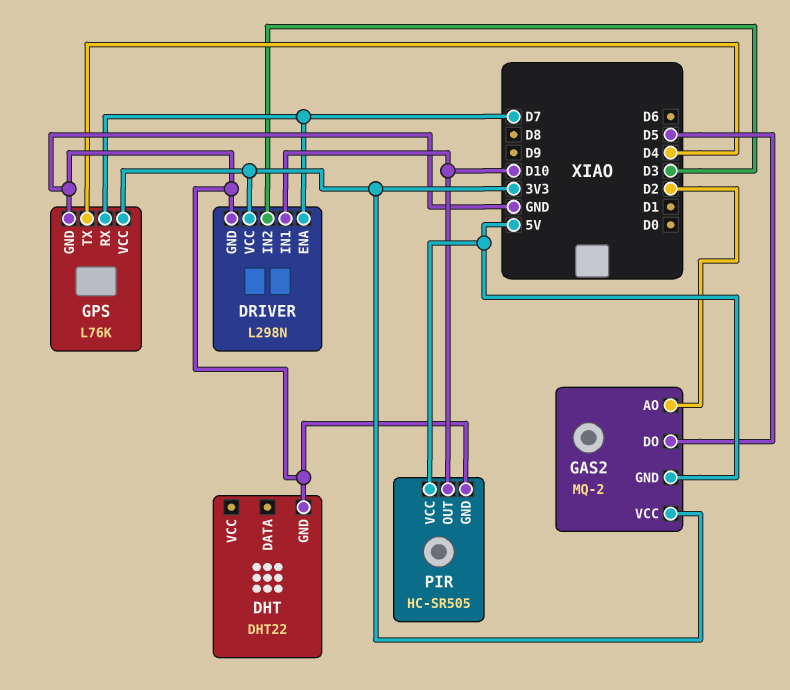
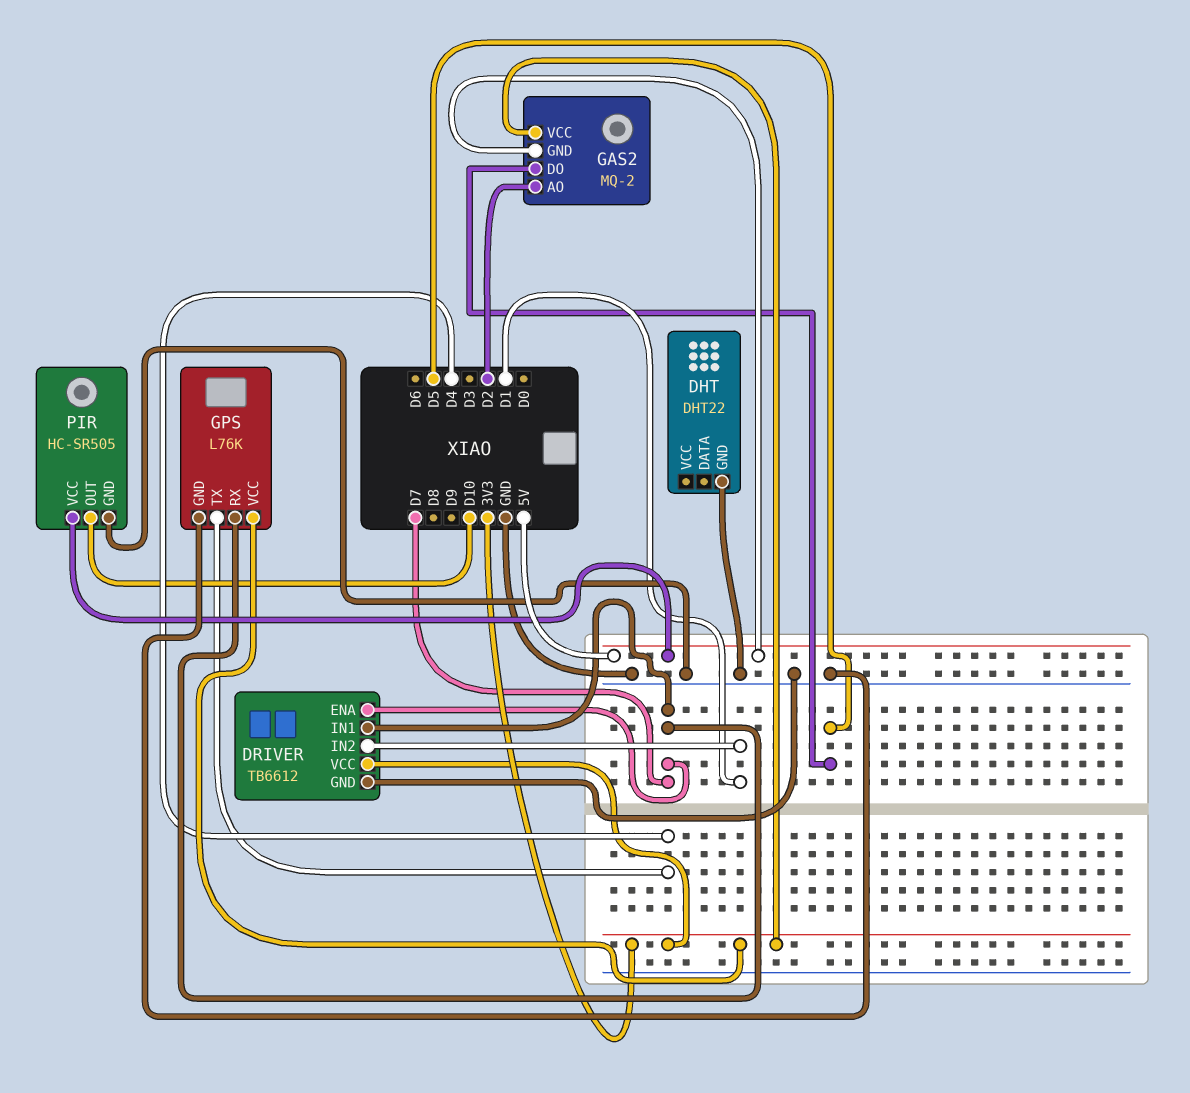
DRIVER: L298N -> TB6612
DRIVER pin IN1: D10 -> D7
DRIVER pin IN2: D3 -> D1

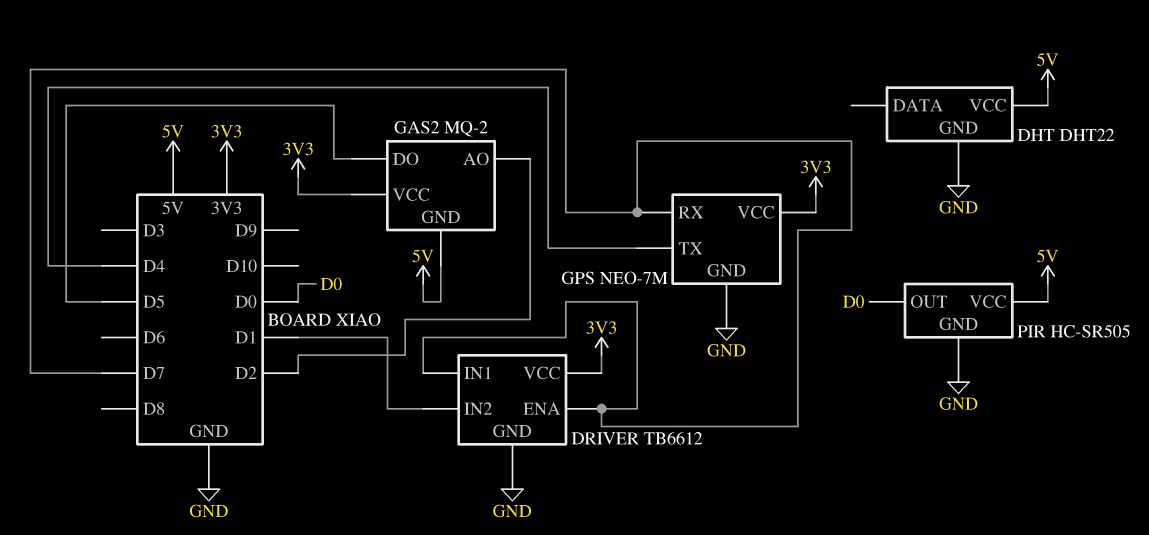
DHT pin VCC: none -> 5V
GPS: L76K -> NEO-7M
PIR pin OUT: D10 -> D0

